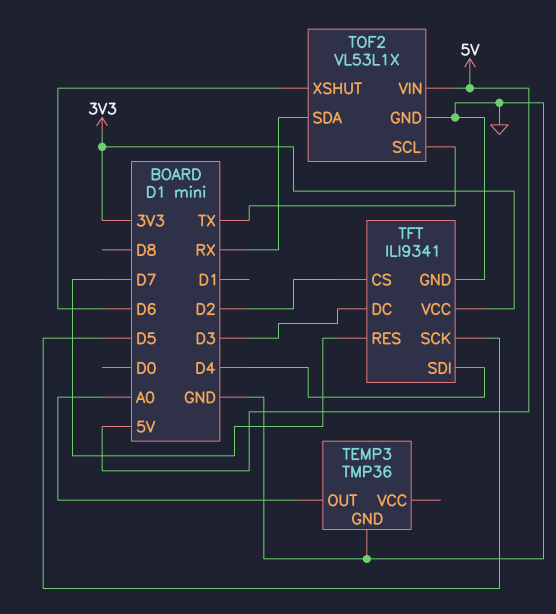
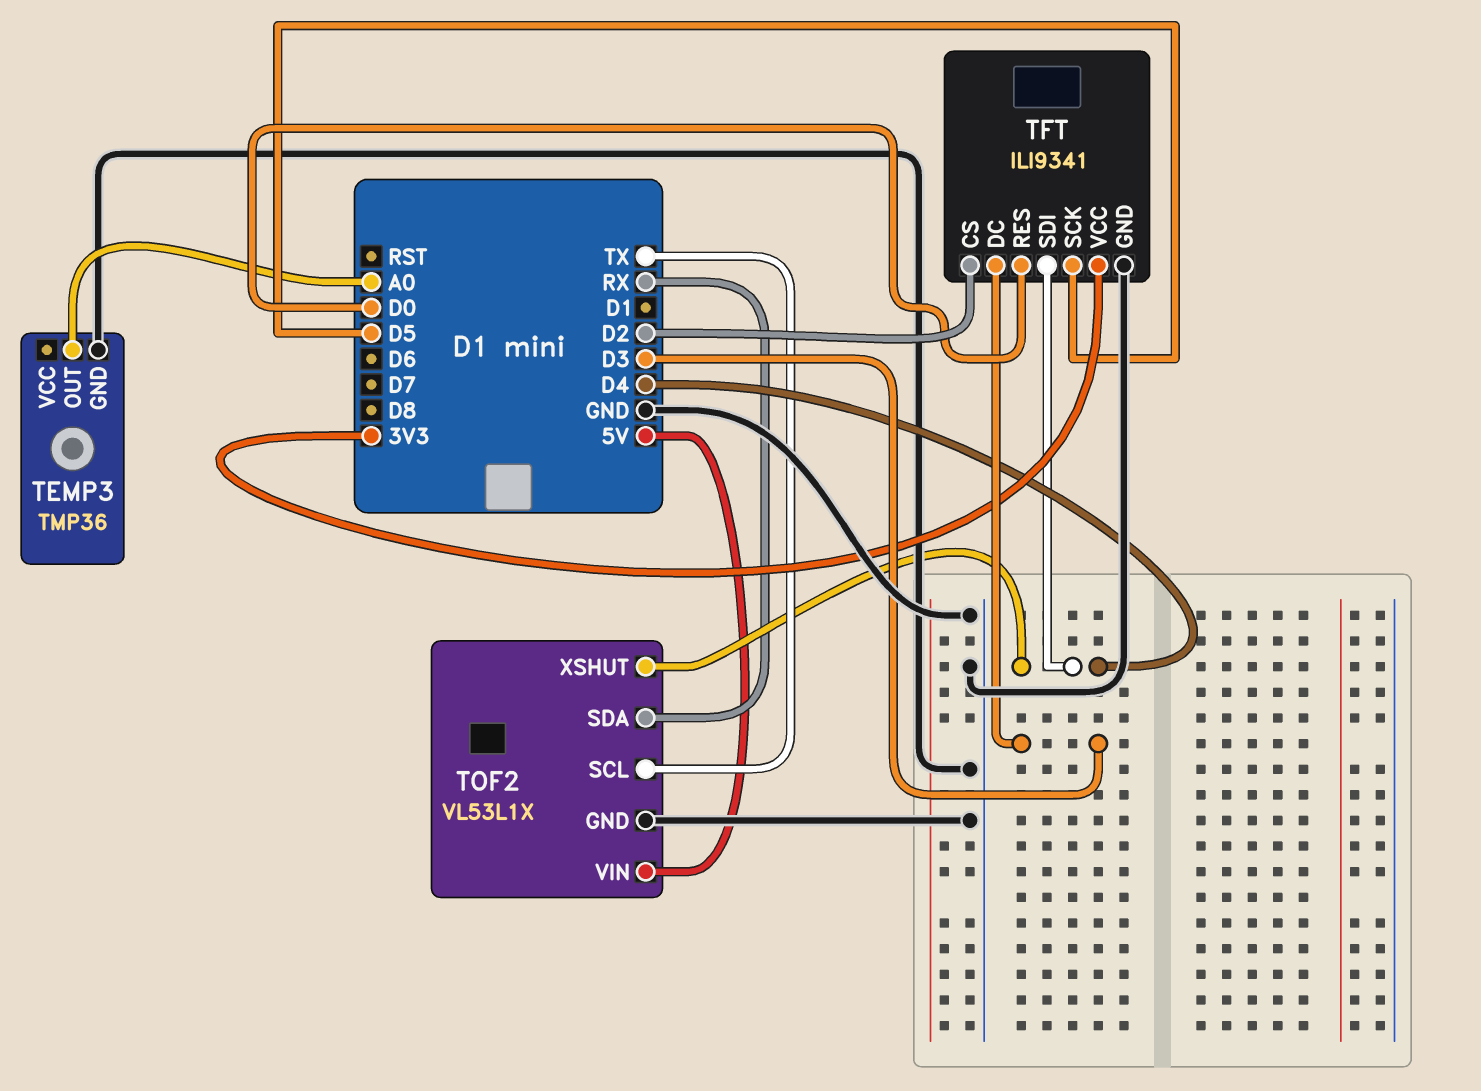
TFT pin RES: D7 -> D0
TOF2 pin XSHUT: D6 -> D4

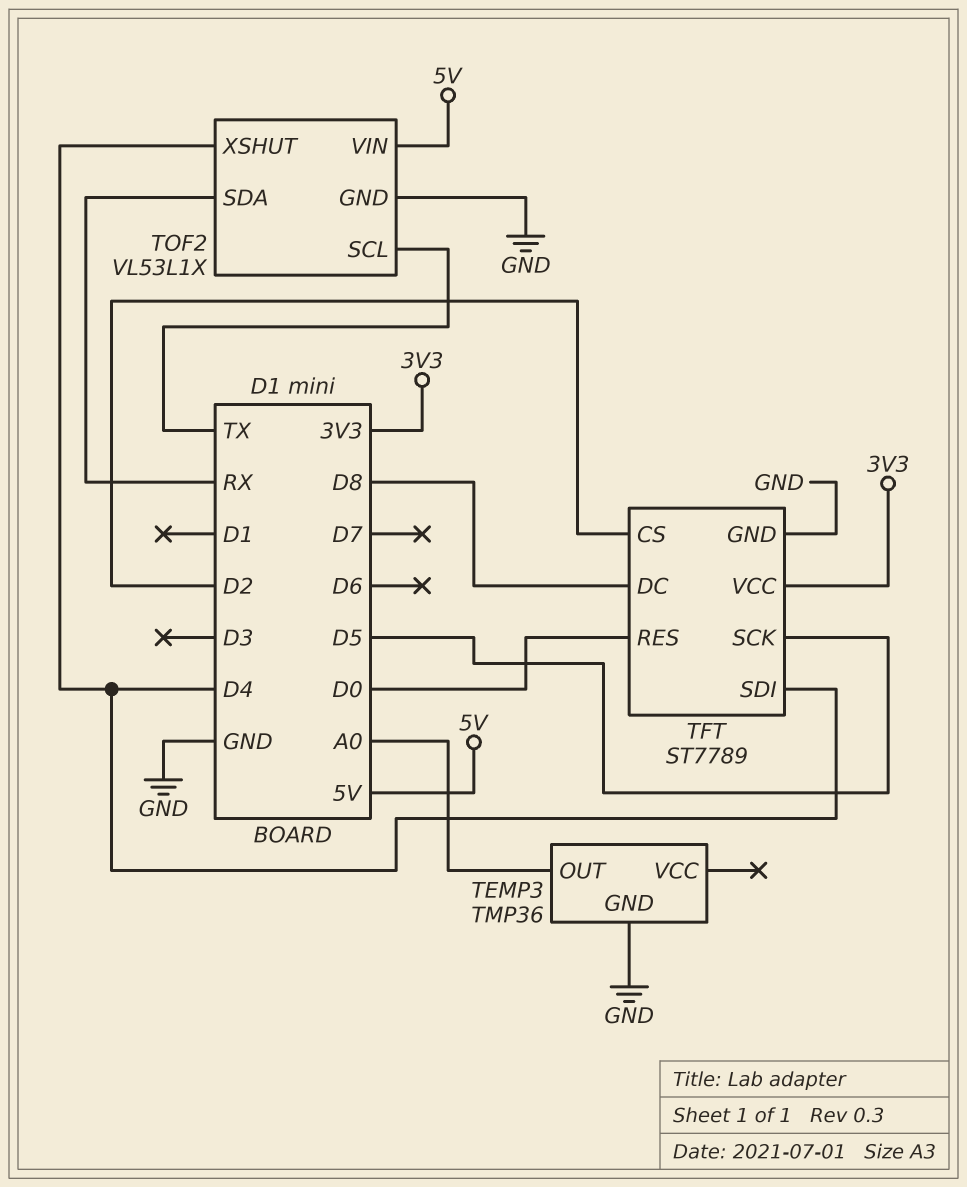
TFT: ILI9341 -> ST7789
TFT pin DC: D3 -> D8

